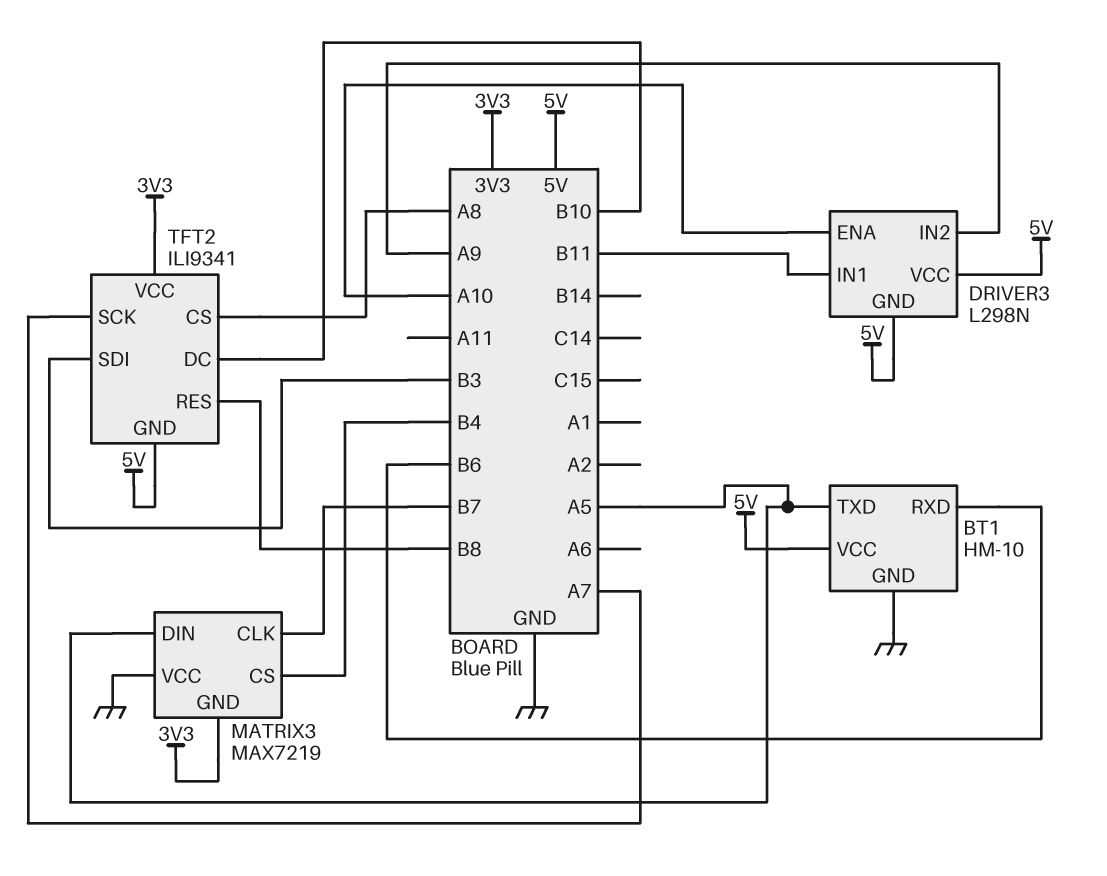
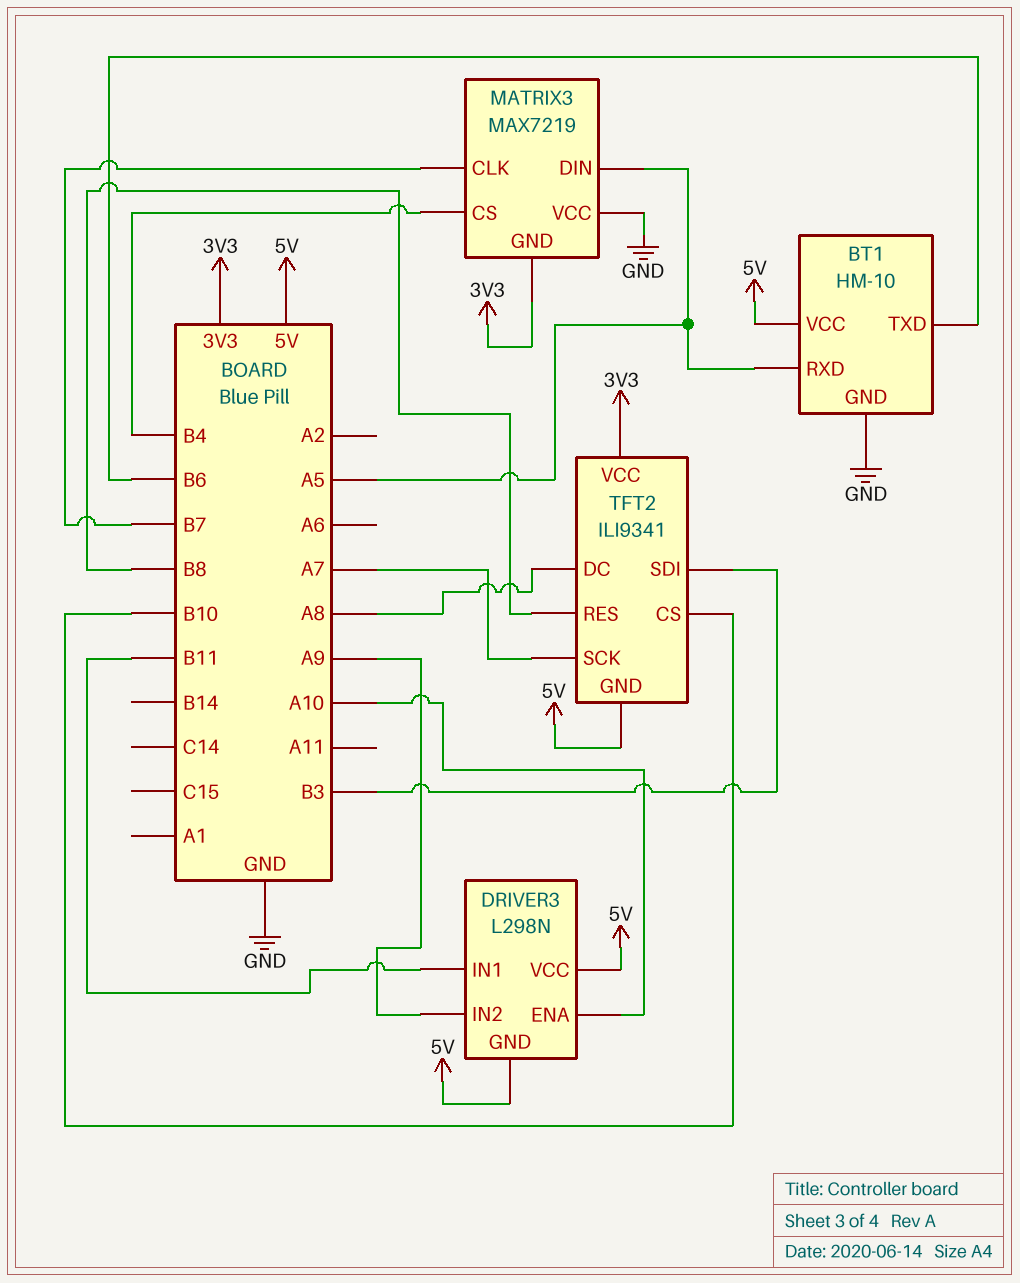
BT1 pin RXD: B6 -> A5
BT1 pin TXD: A5 -> B6
TFT2 pin CS: A8 -> B10
TFT2 pin DC: B10 -> A8

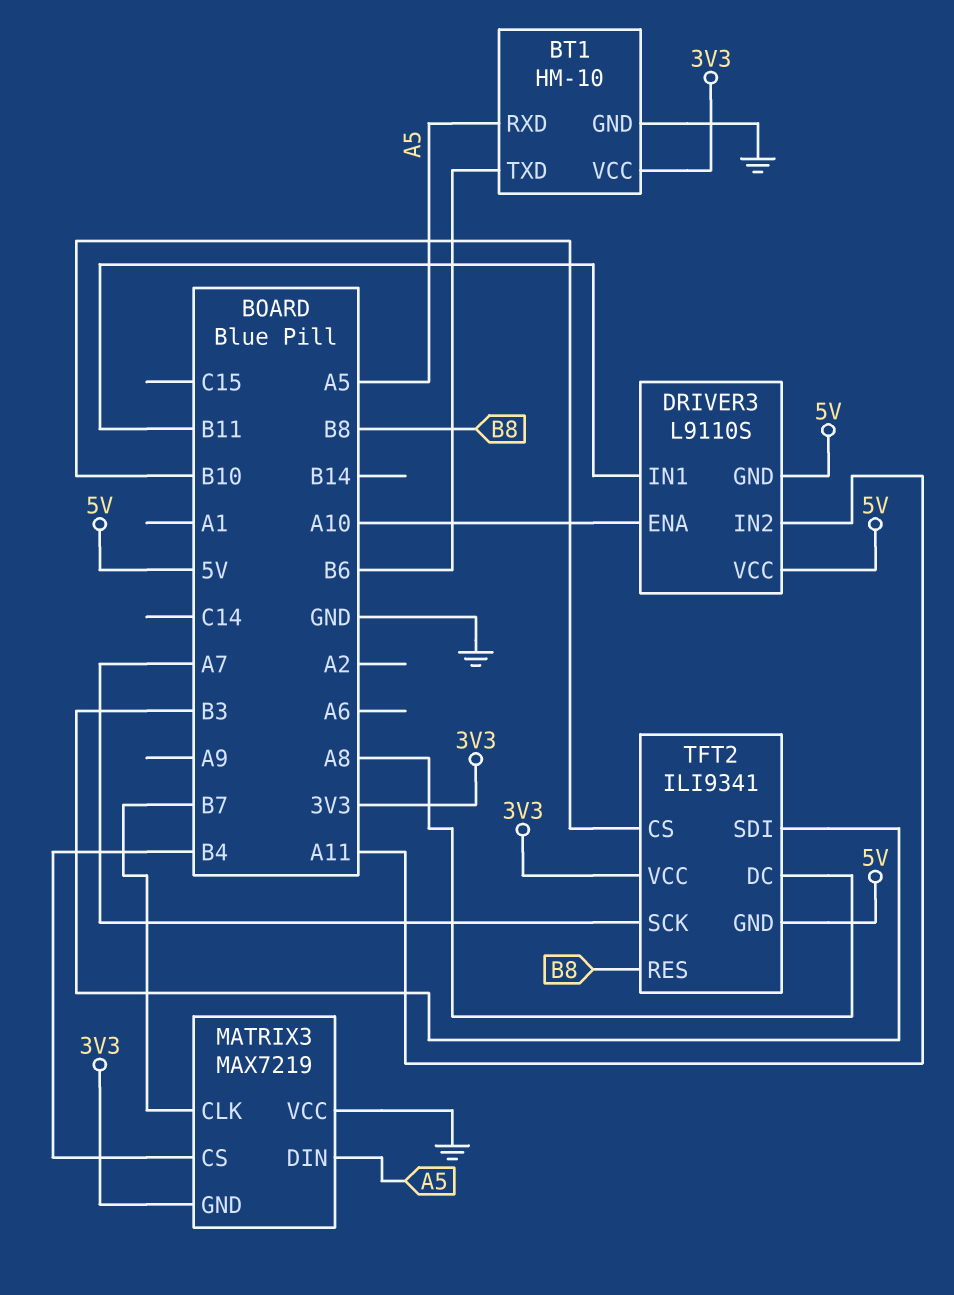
BT1 pin VCC: 5V -> 3V3
DRIVER3: L298N -> L9110S
DRIVER3 pin IN2: A9 -> A11

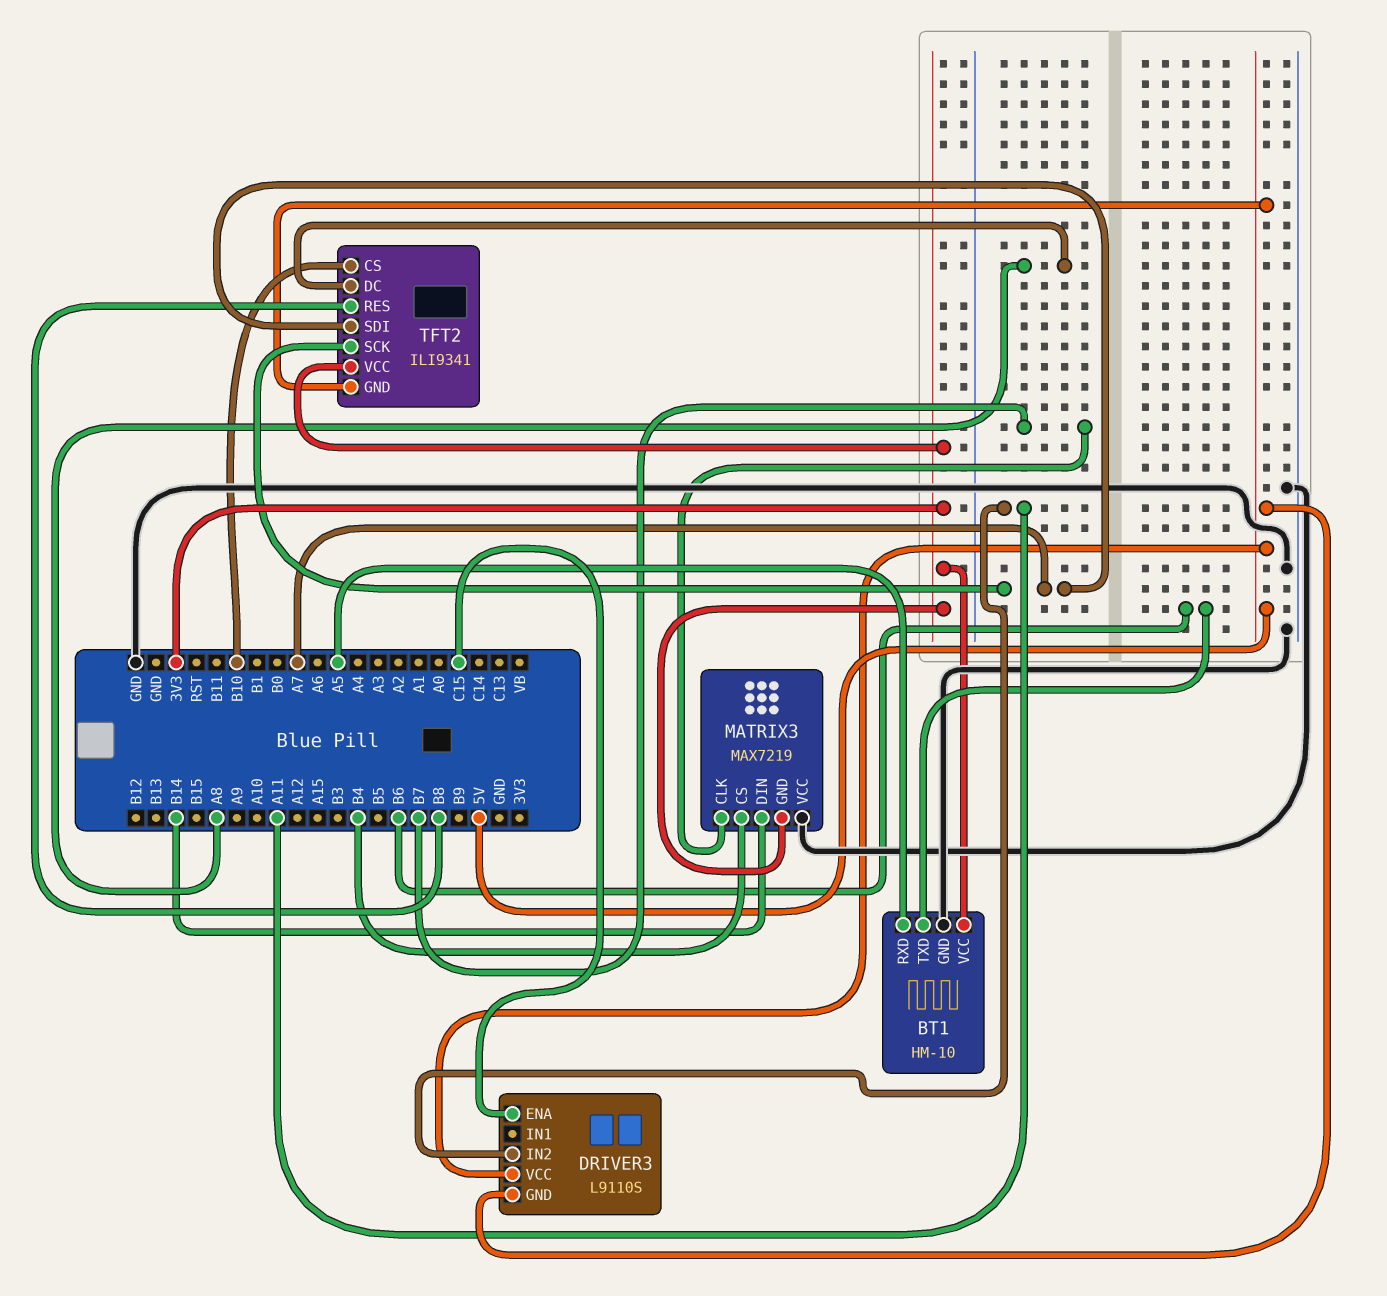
DRIVER3 pin ENA: A10 -> C15
DRIVER3 pin IN1: B11 -> none
MATRIX3 pin DIN: A5 -> B14
TFT2 pin SDI: B3 -> A7

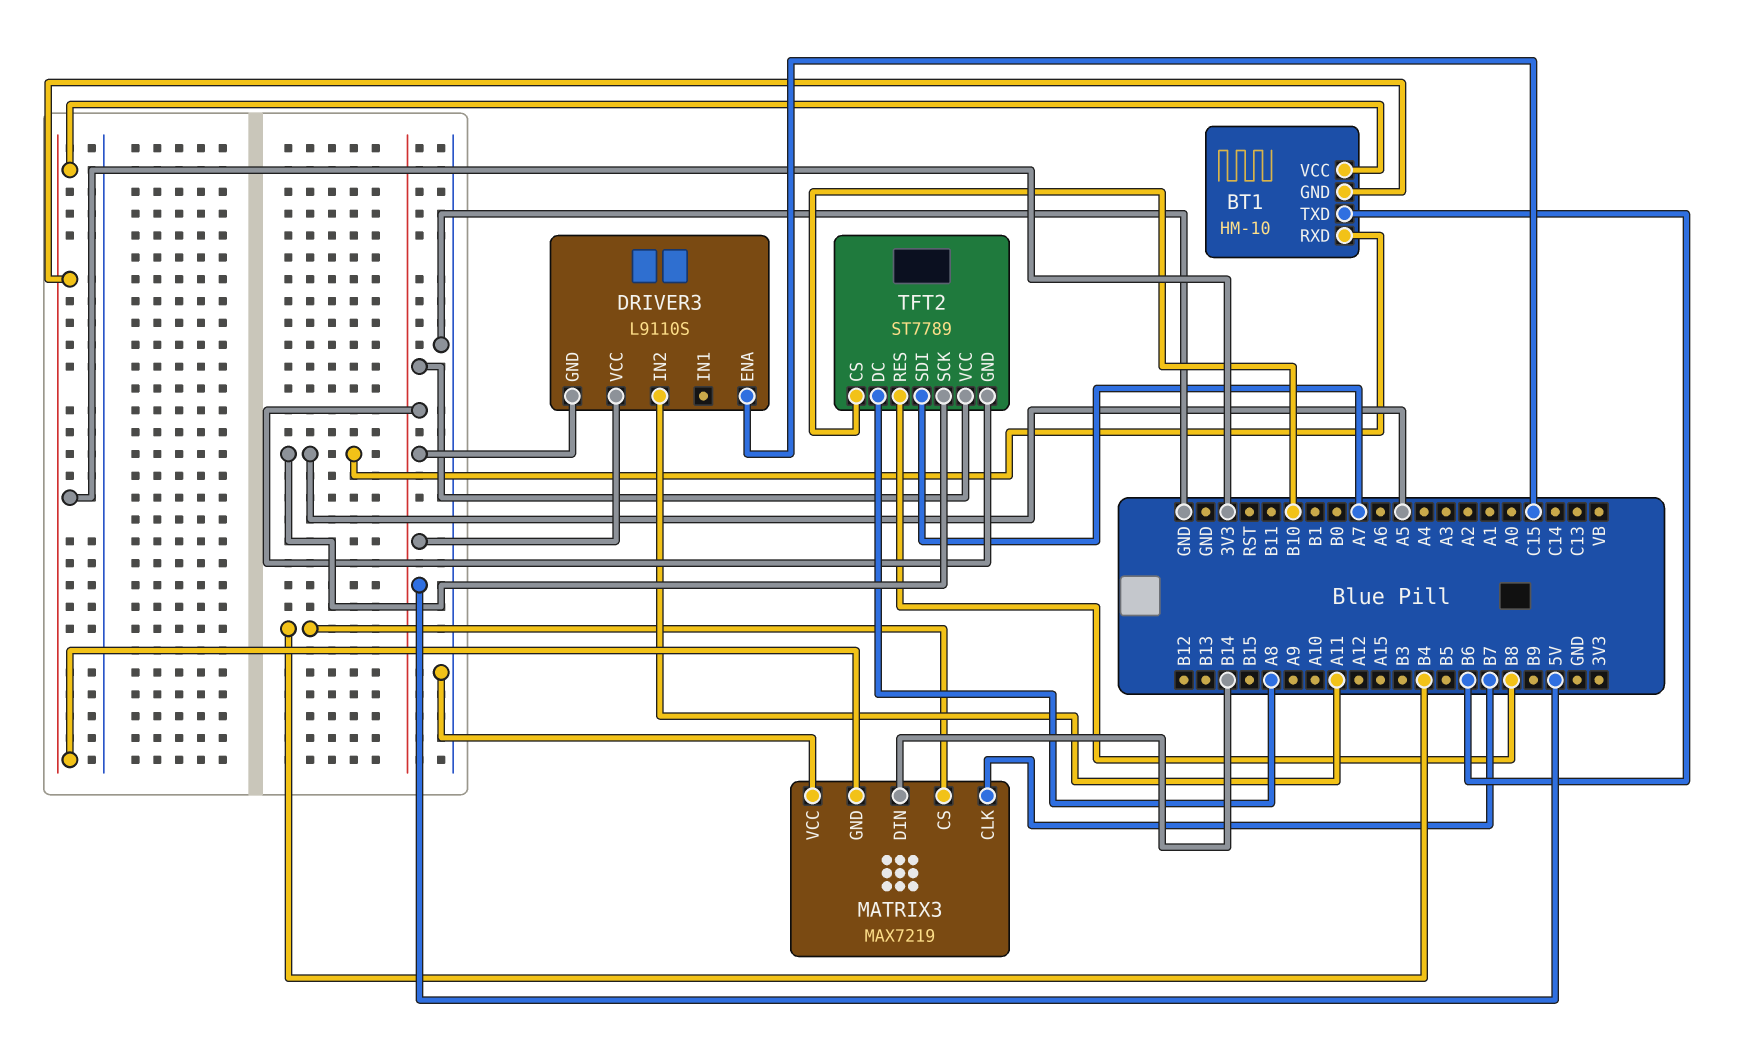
BT1 pin GND: GND -> 3V3
TFT2: ILI9341 -> ST7789
TFT2 pin SCK: A7 -> A5
TFT2 pin VCC: 3V3 -> 5V

